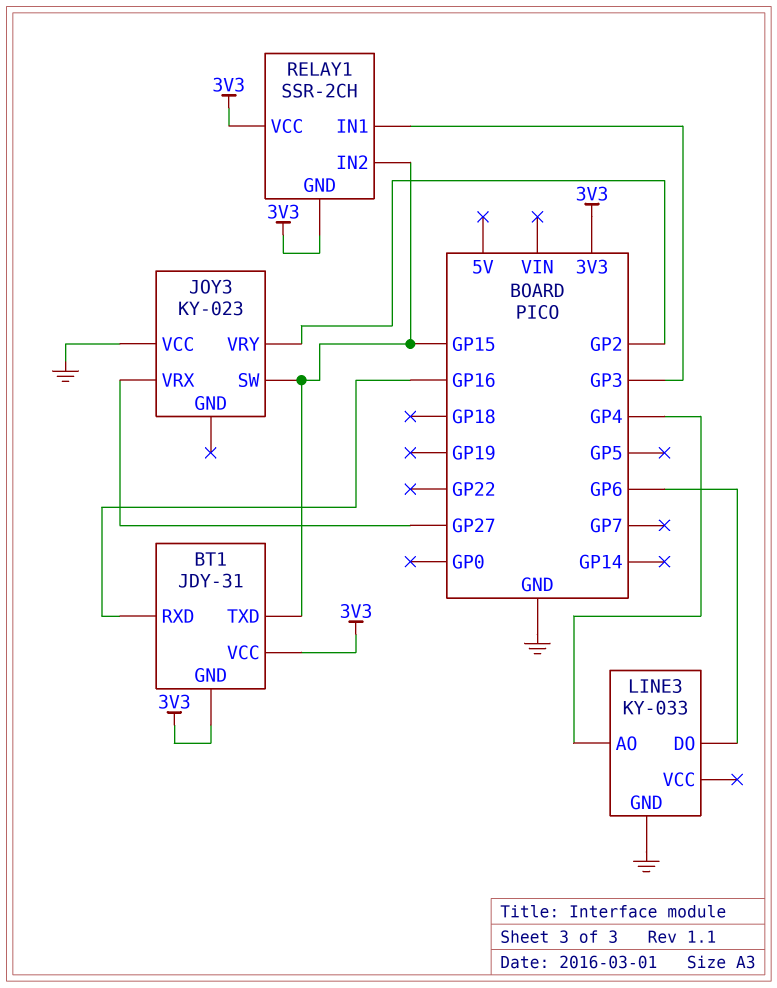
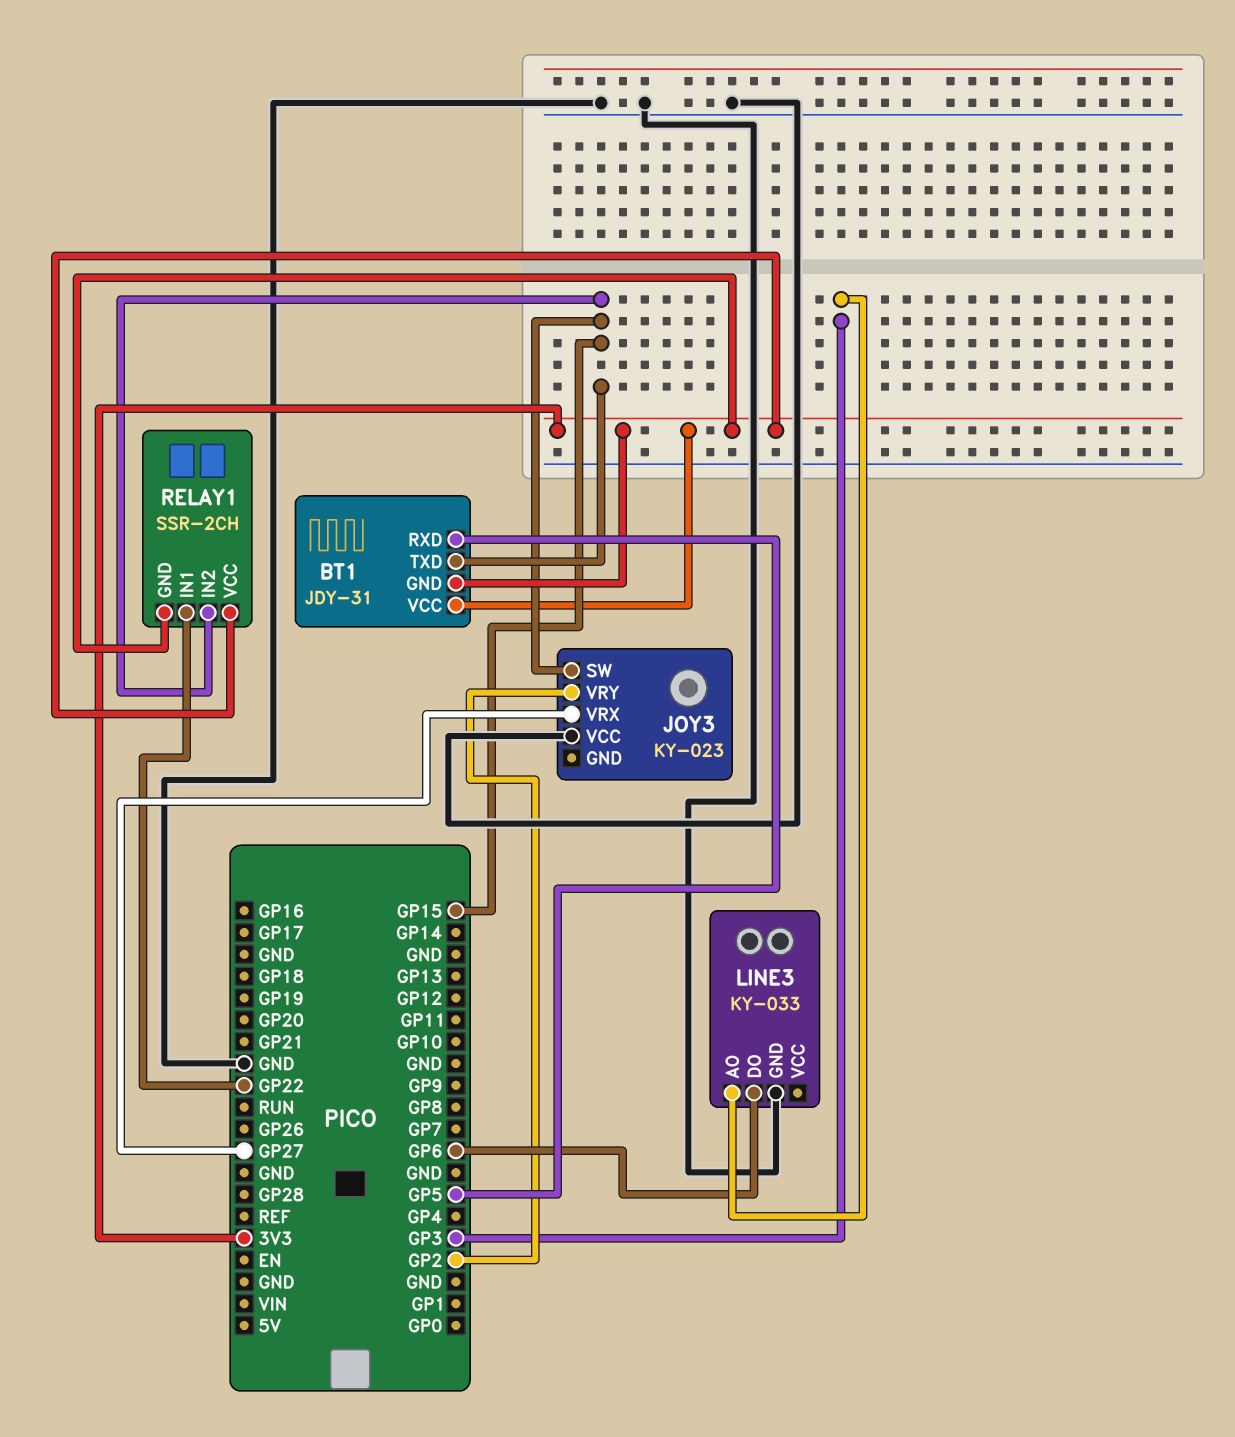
BT1 pin RXD: GP16 -> GP5
LINE3 pin AO: GP4 -> GP3
RELAY1 pin IN1: GP3 -> GP22

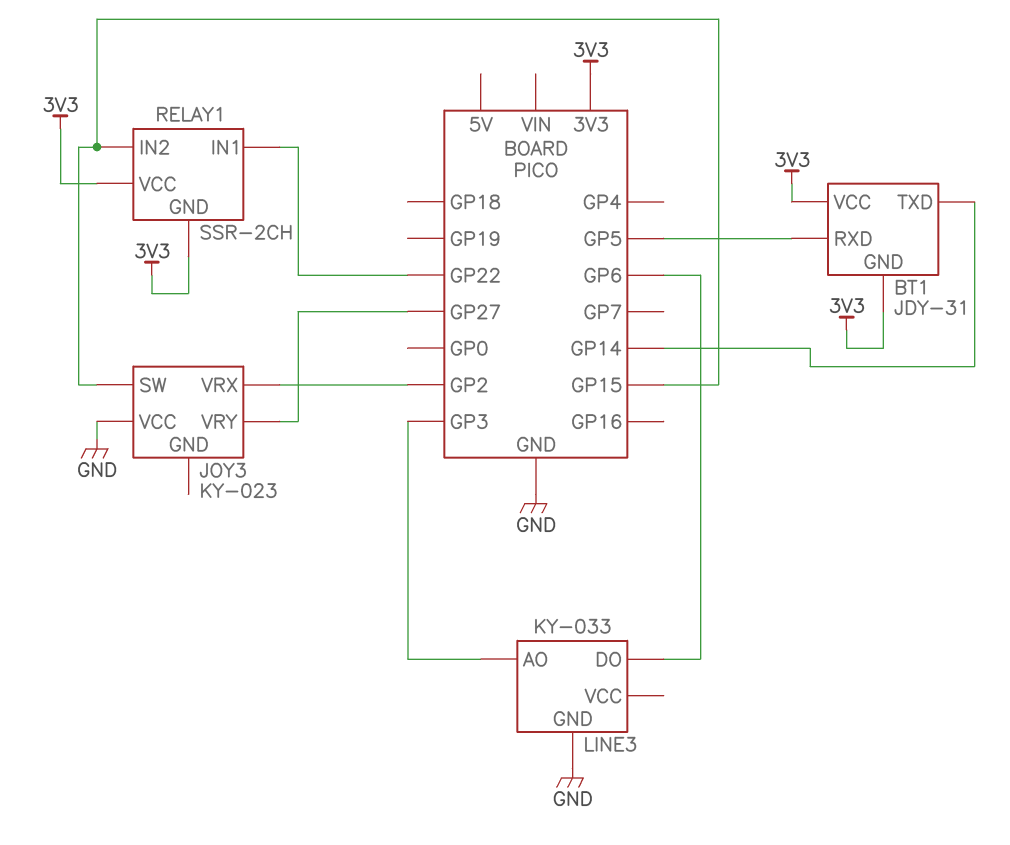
BT1 pin TXD: GP15 -> GP14
JOY3 pin VRX: GP27 -> GP2
JOY3 pin VRY: GP2 -> GP27

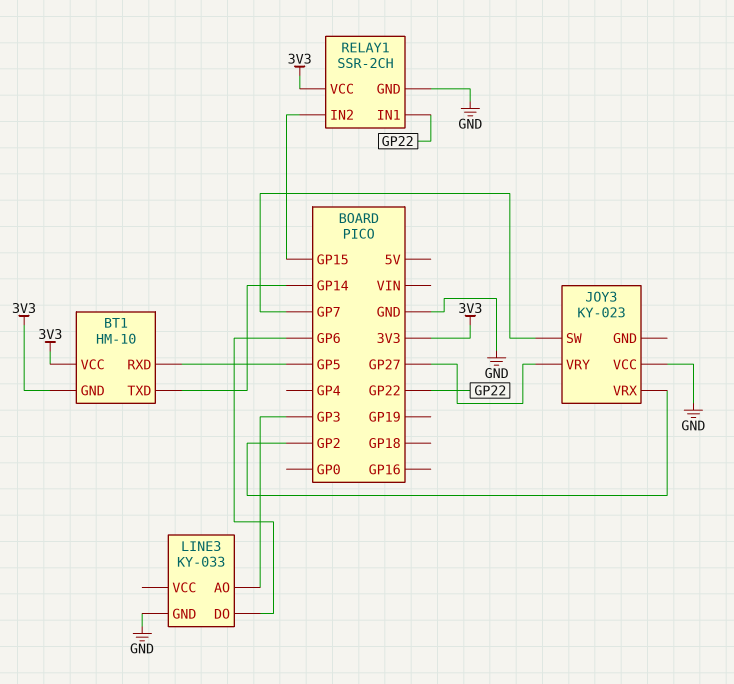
BT1: JDY-31 -> HM-10
JOY3 pin SW: GP15 -> GP7
RELAY1 pin GND: 3V3 -> GND

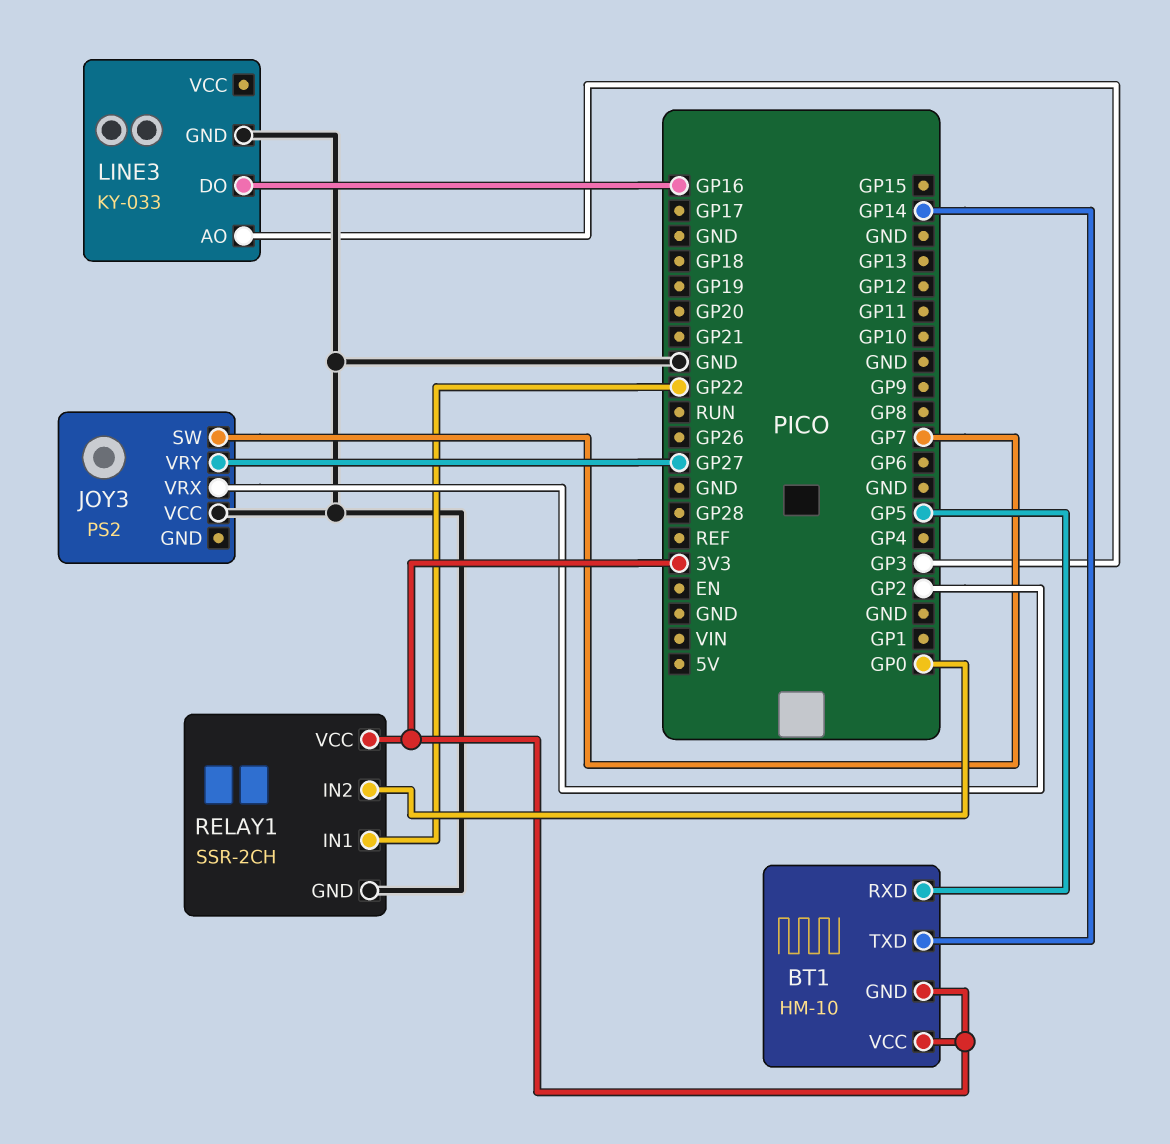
JOY3: KY-023 -> PS2
LINE3 pin DO: GP6 -> GP16
RELAY1 pin IN2: GP15 -> GP0

